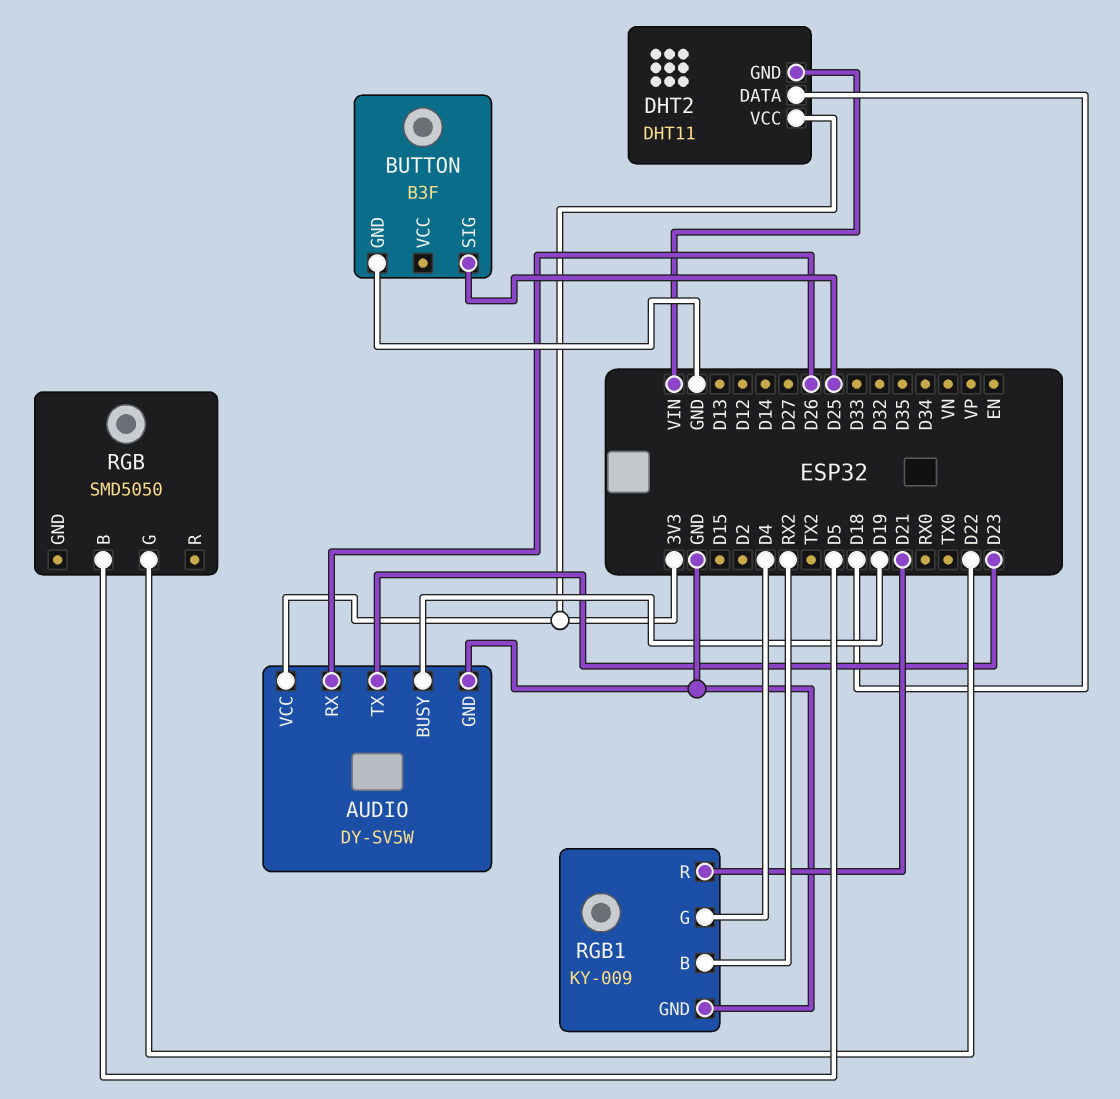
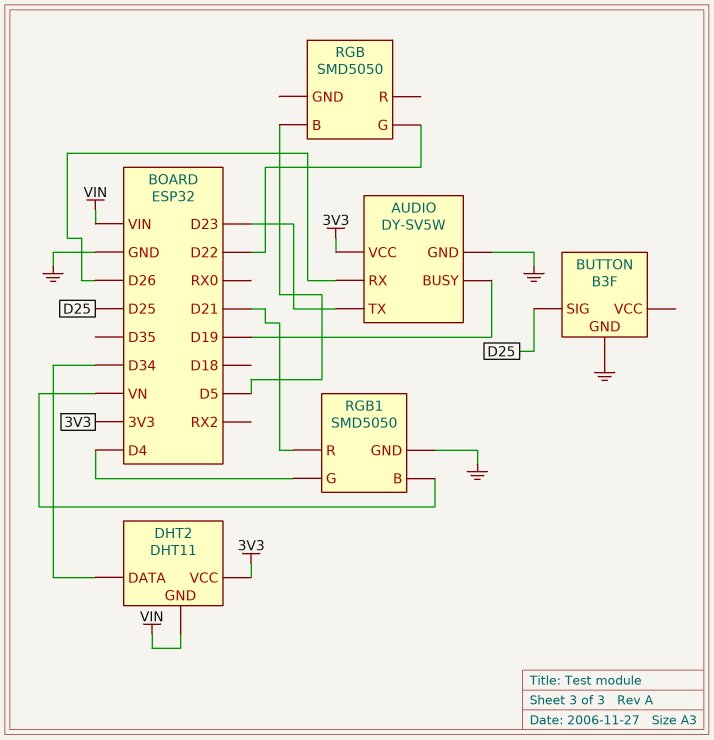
DHT2 pin DATA: D18 -> D34
RGB1: KY-009 -> SMD5050
RGB1 pin B: RX2 -> VN

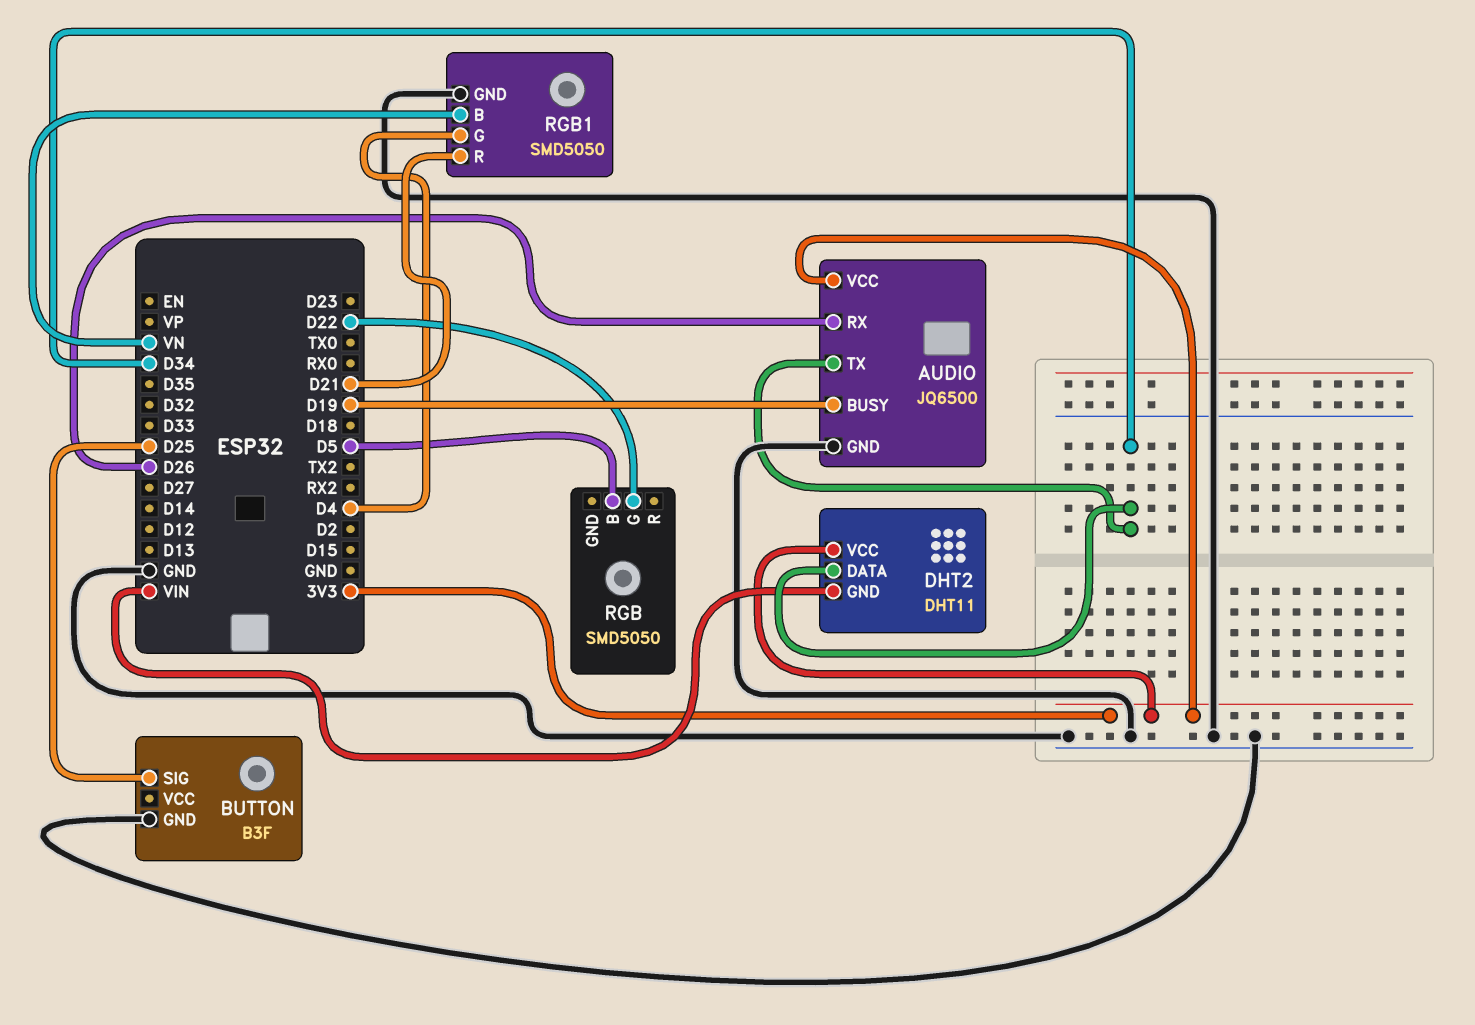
AUDIO: DY-SV5W -> JQ6500
AUDIO pin TX: D23 -> D34

